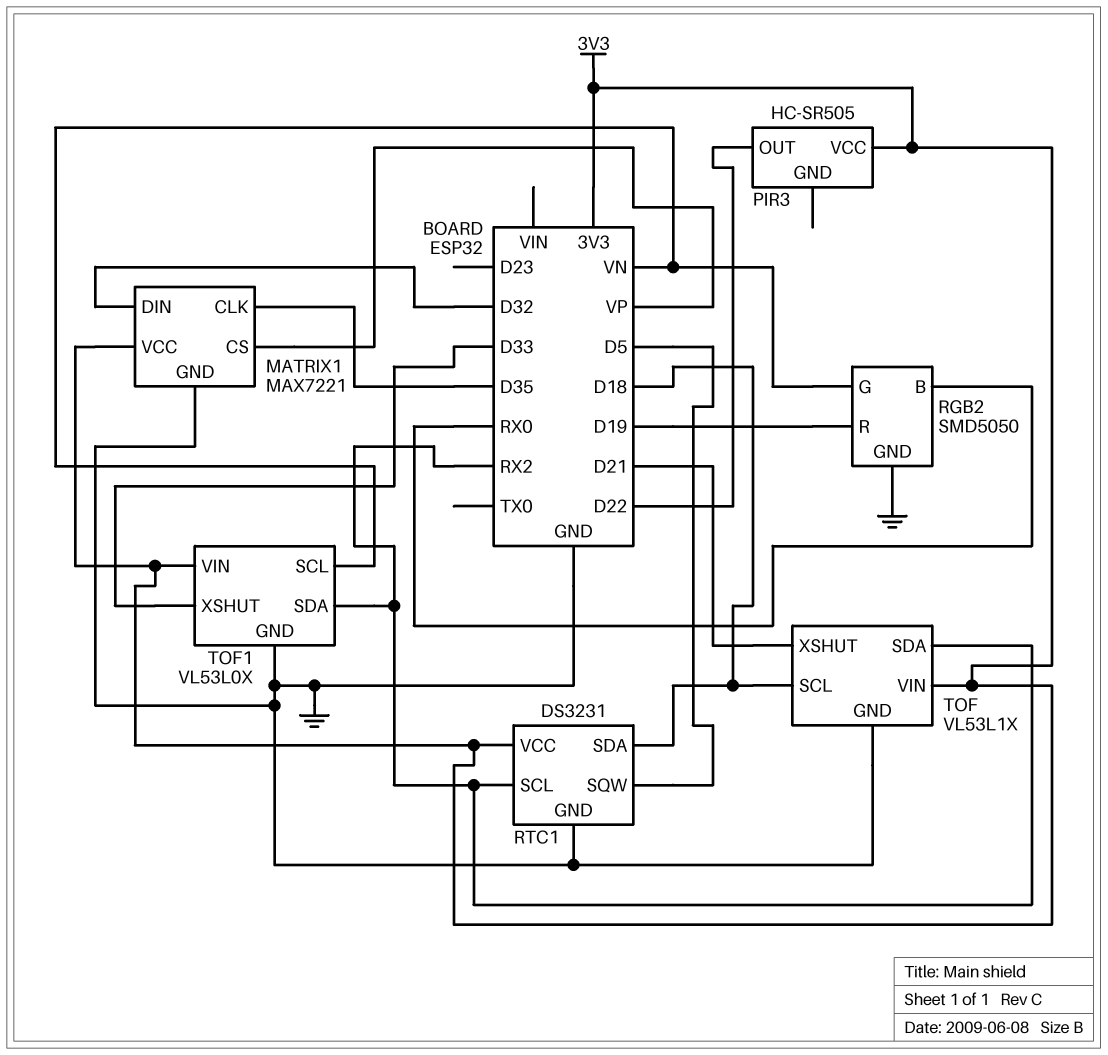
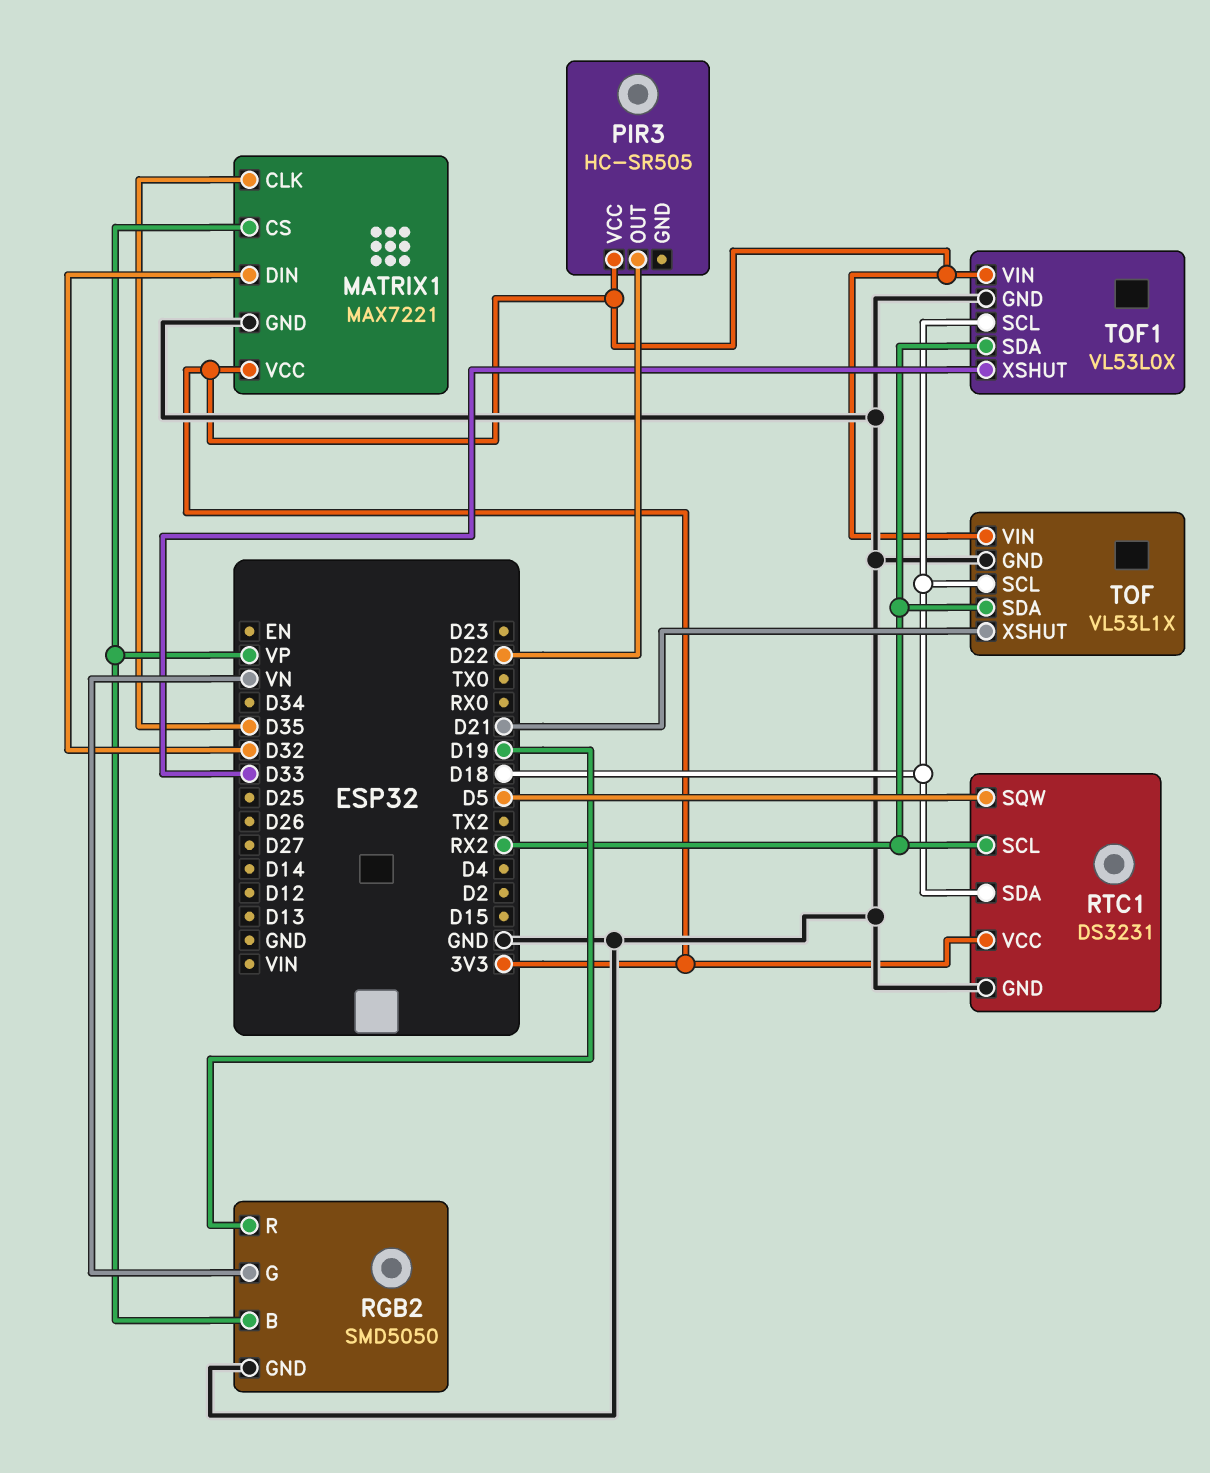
RGB2 pin B: RX0 -> VP
TOF1 pin SCL: VN -> D18

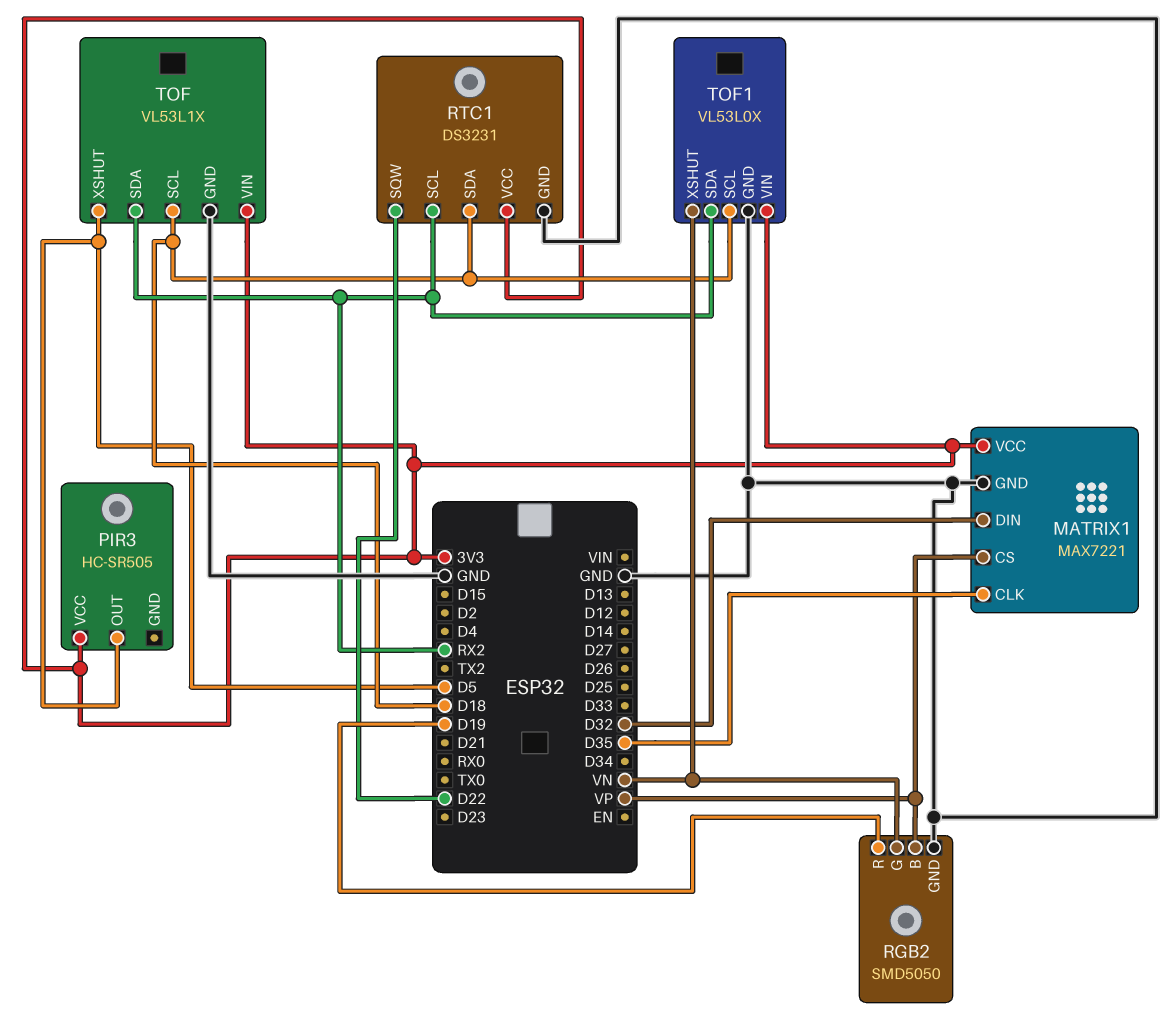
PIR3 pin OUT: D22 -> D5
RTC1 pin SQW: D5 -> D22
TOF pin XSHUT: D21 -> D5
TOF1 pin XSHUT: D33 -> VN

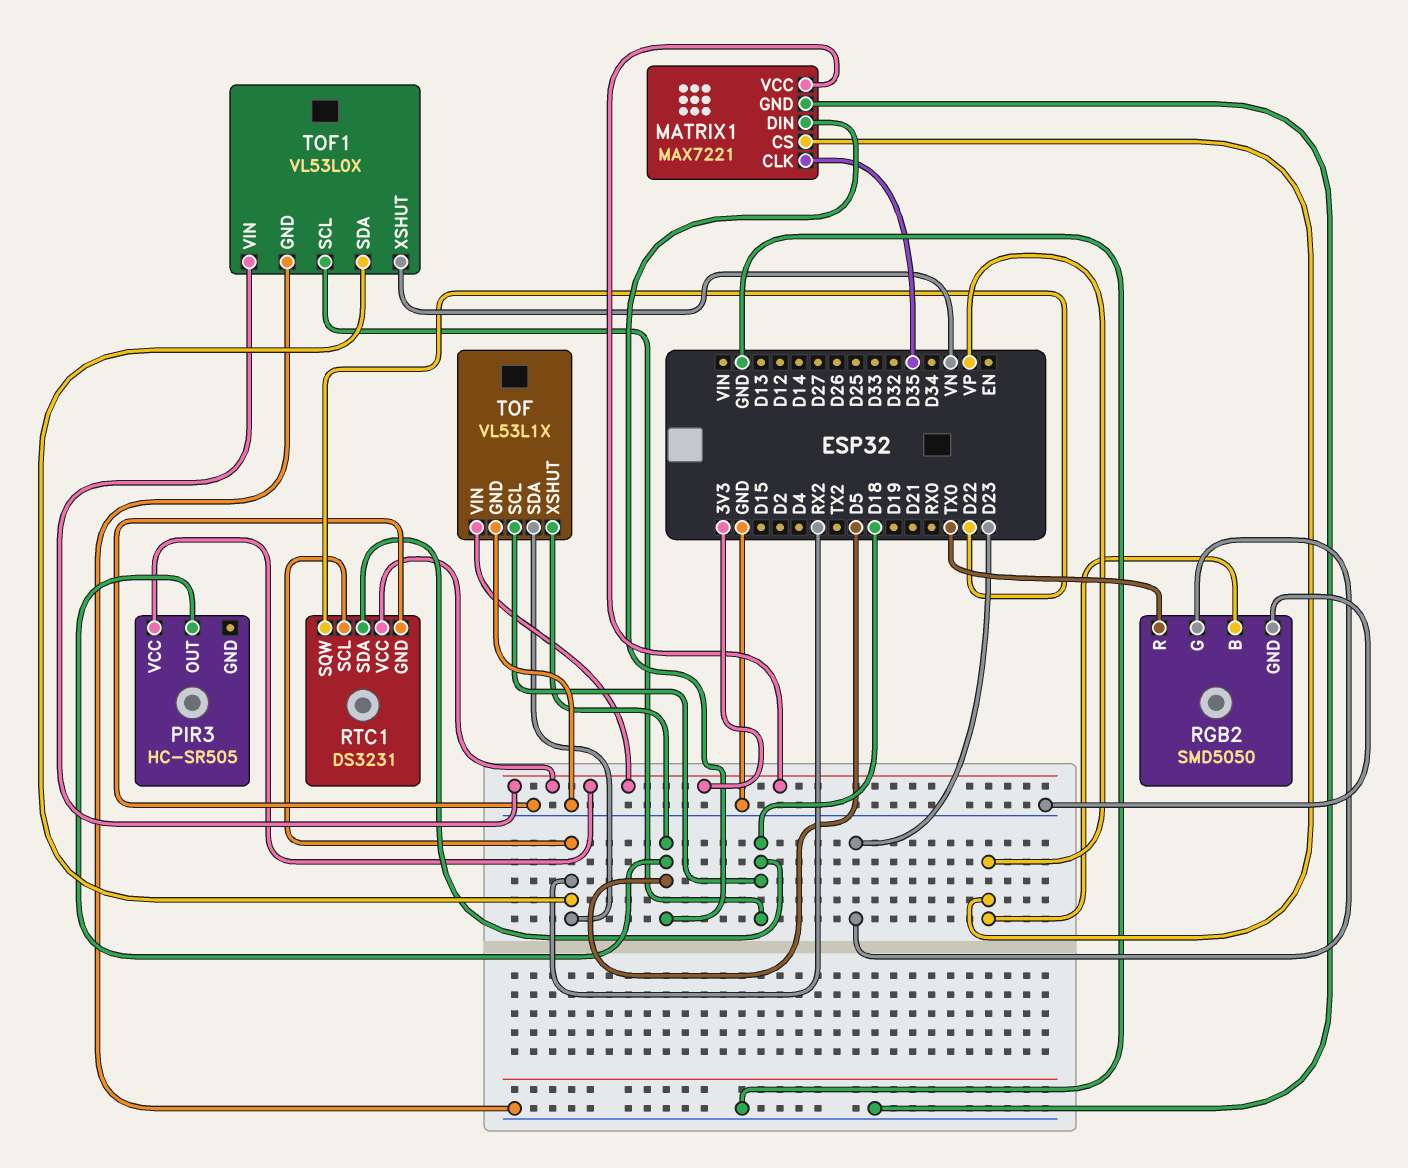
MATRIX1 pin DIN: D32 -> D5
RGB2 pin G: VN -> D23
RGB2 pin R: D19 -> TX0

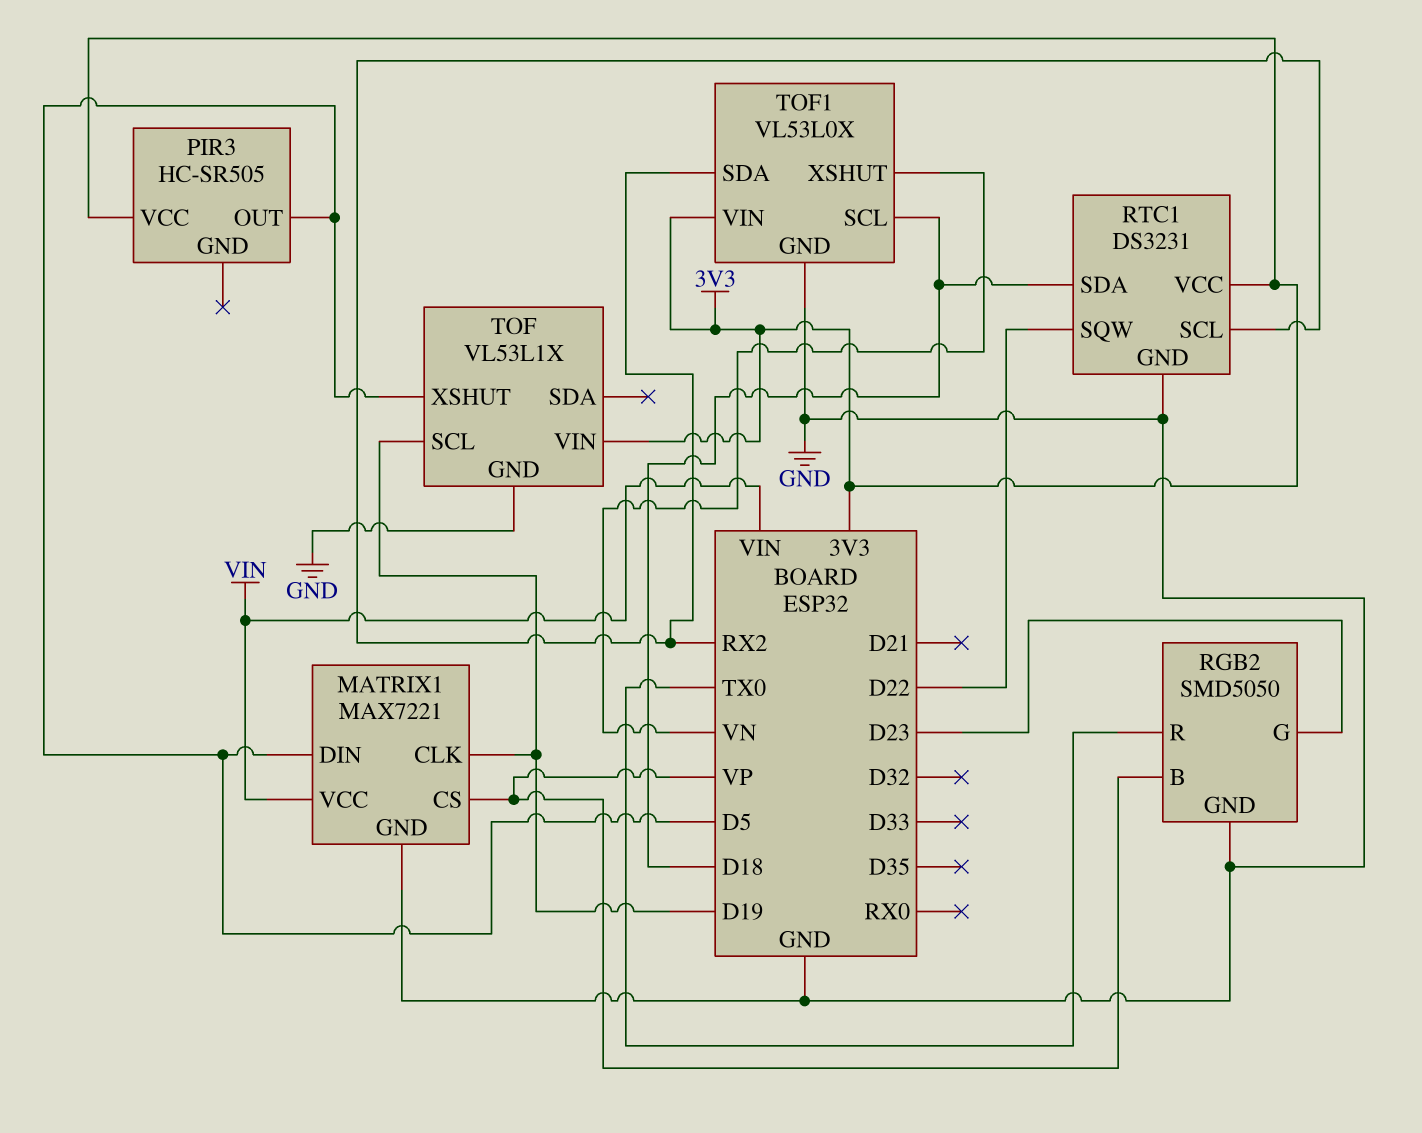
MATRIX1 pin CLK: D35 -> D19
MATRIX1 pin VCC: 3V3 -> VIN
TOF pin SCL: D18 -> D19
TOF pin SDA: RX2 -> none

